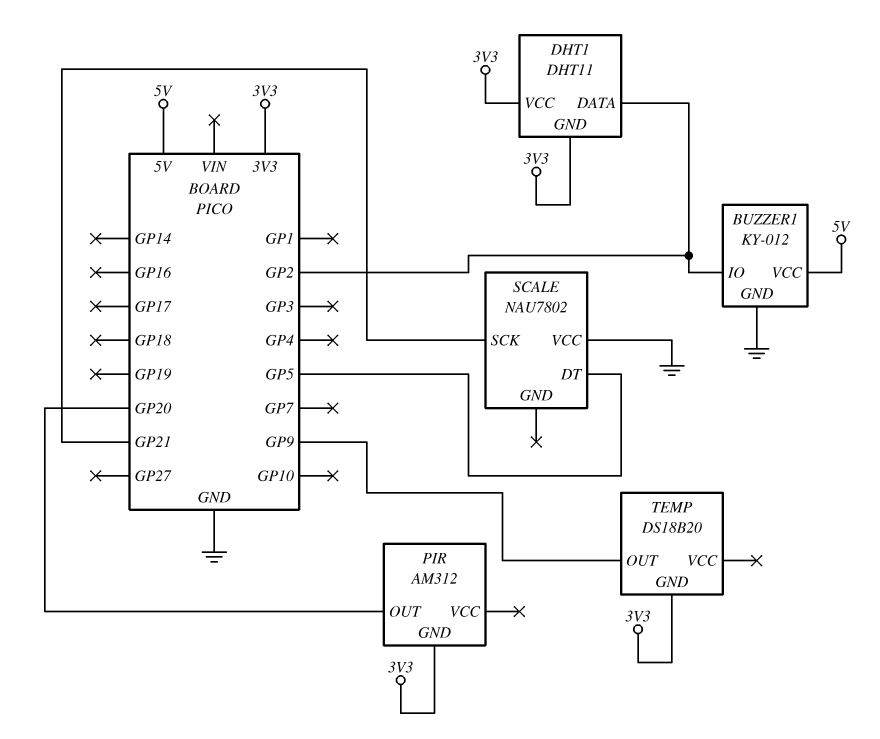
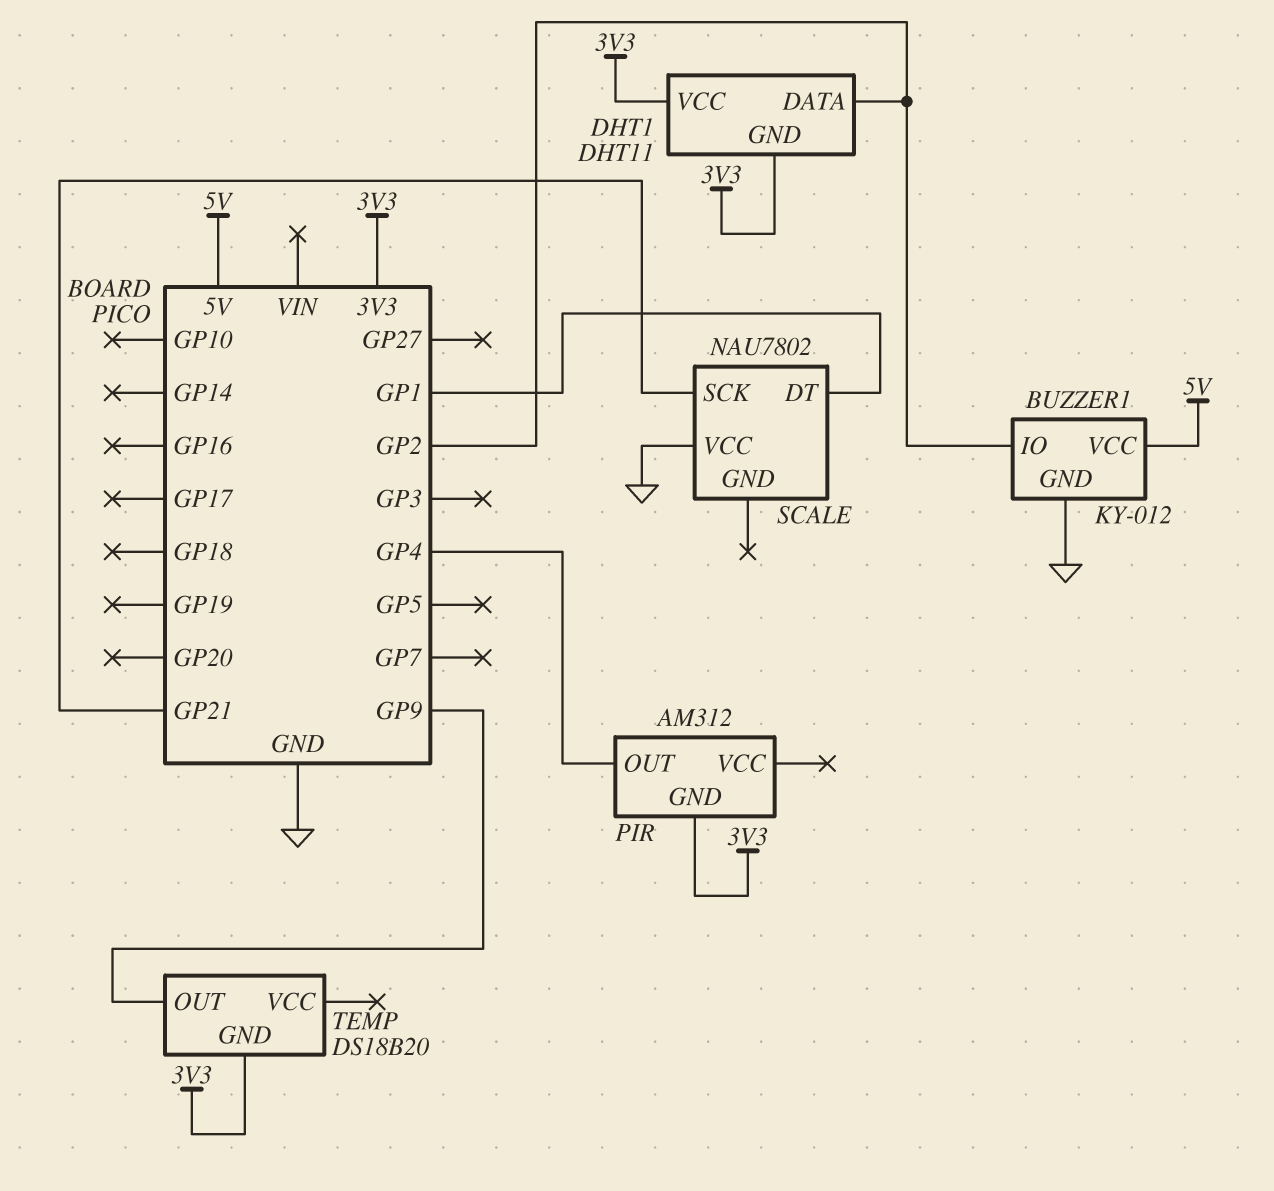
PIR pin OUT: GP20 -> GP4
SCALE pin DT: GP5 -> GP1

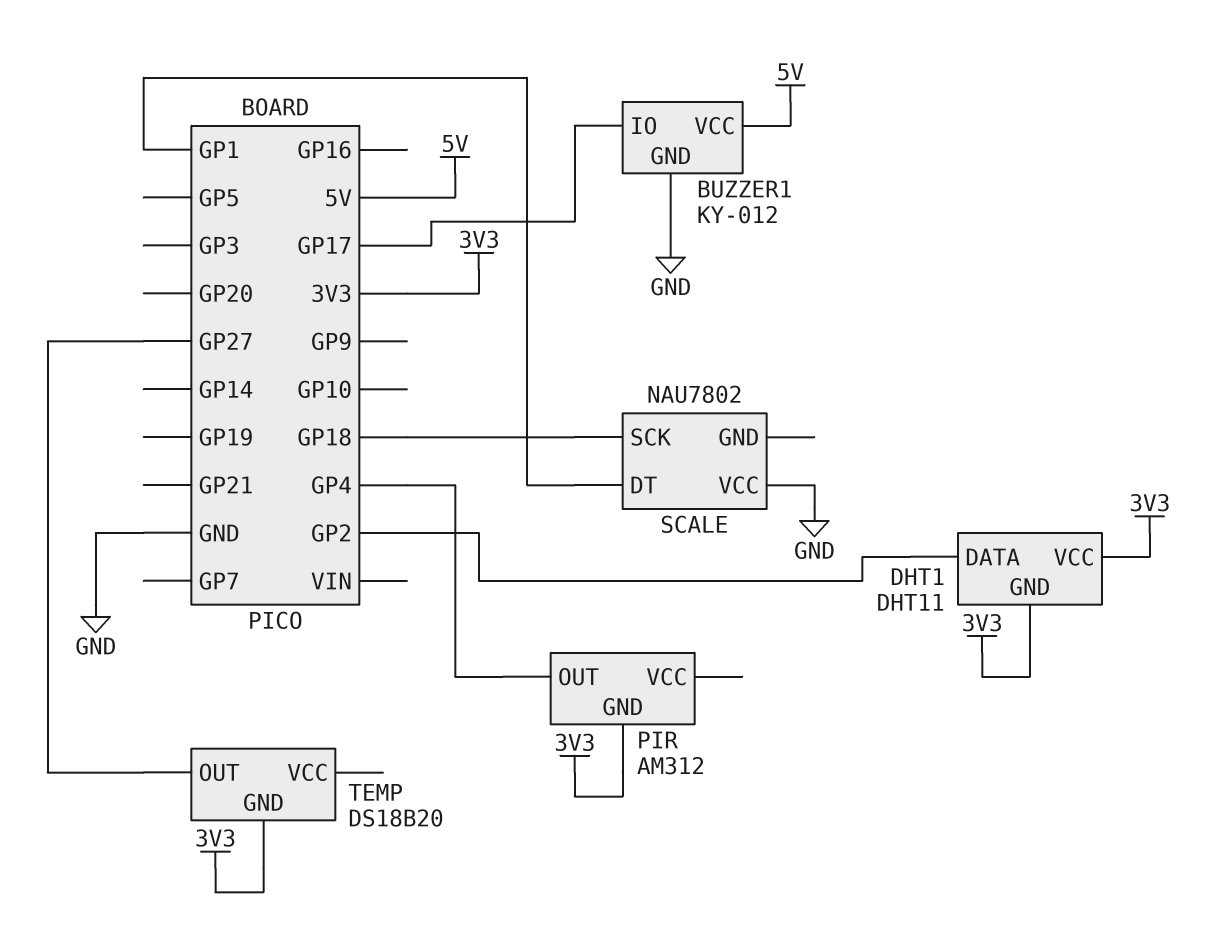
BUZZER1 pin IO: GP2 -> GP17
SCALE pin SCK: GP21 -> GP18
TEMP pin OUT: GP9 -> GP27

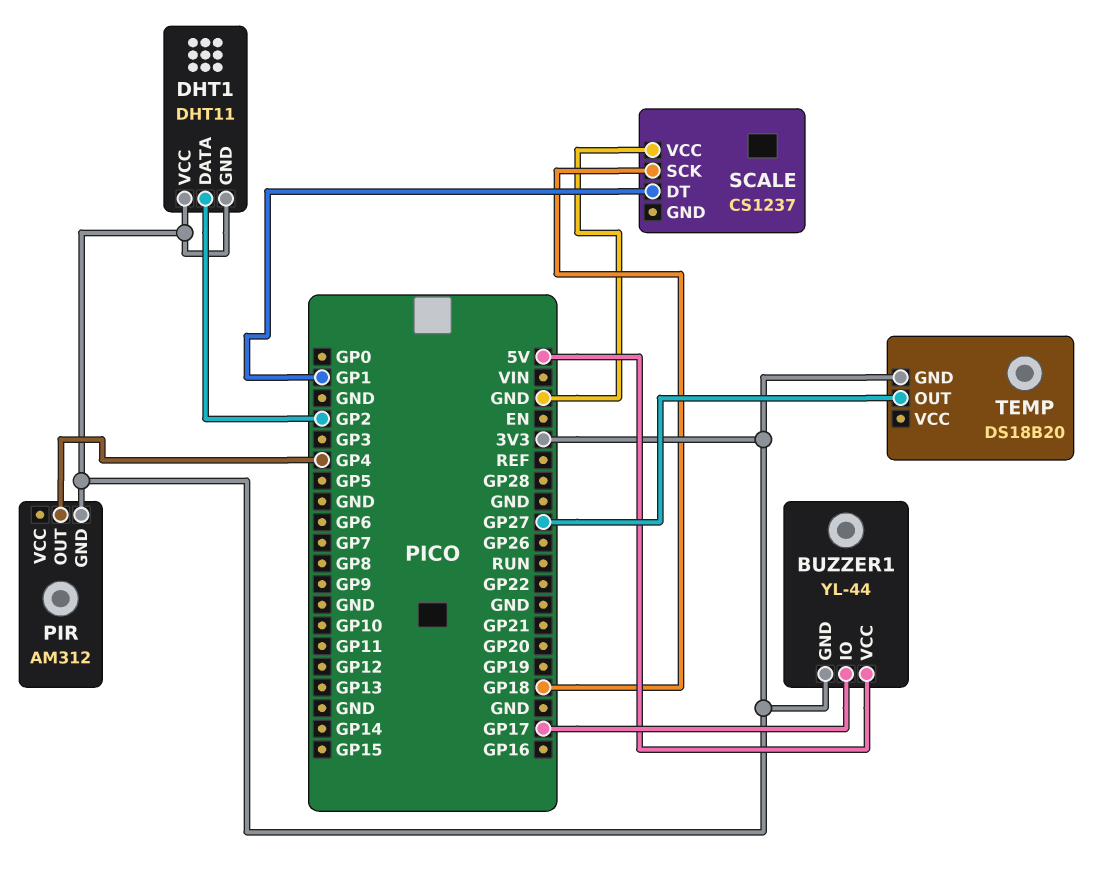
BUZZER1: KY-012 -> YL-44
BUZZER1 pin GND: GND -> 3V3
SCALE: NAU7802 -> CS1237

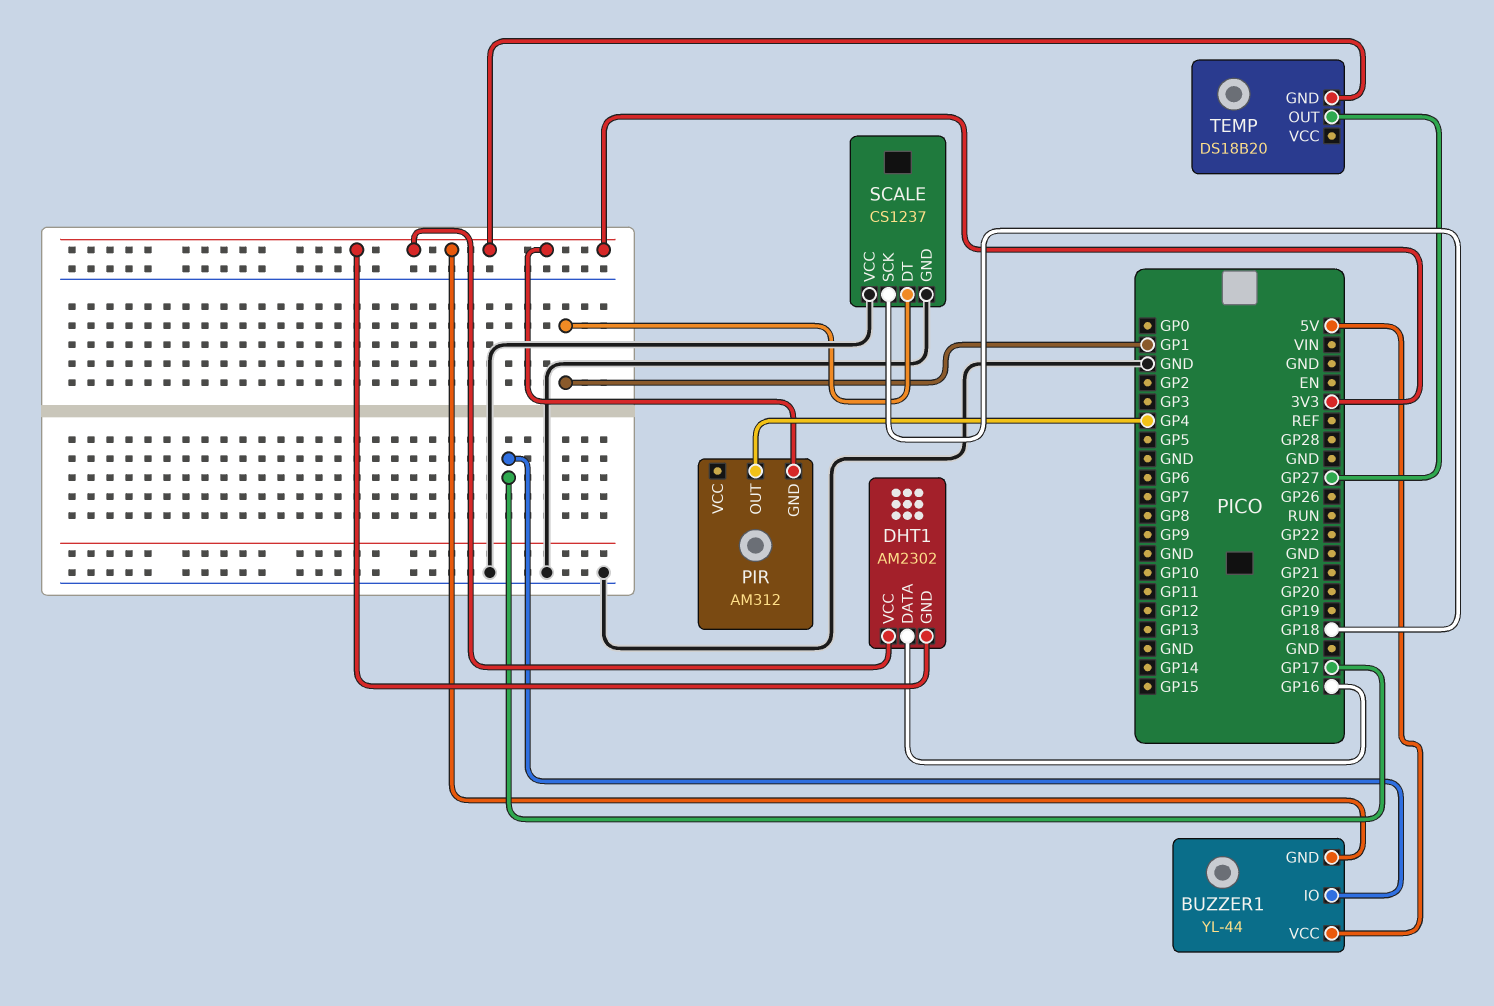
DHT1: DHT11 -> AM2302
DHT1 pin DATA: GP2 -> GP16
SCALE pin GND: none -> GND

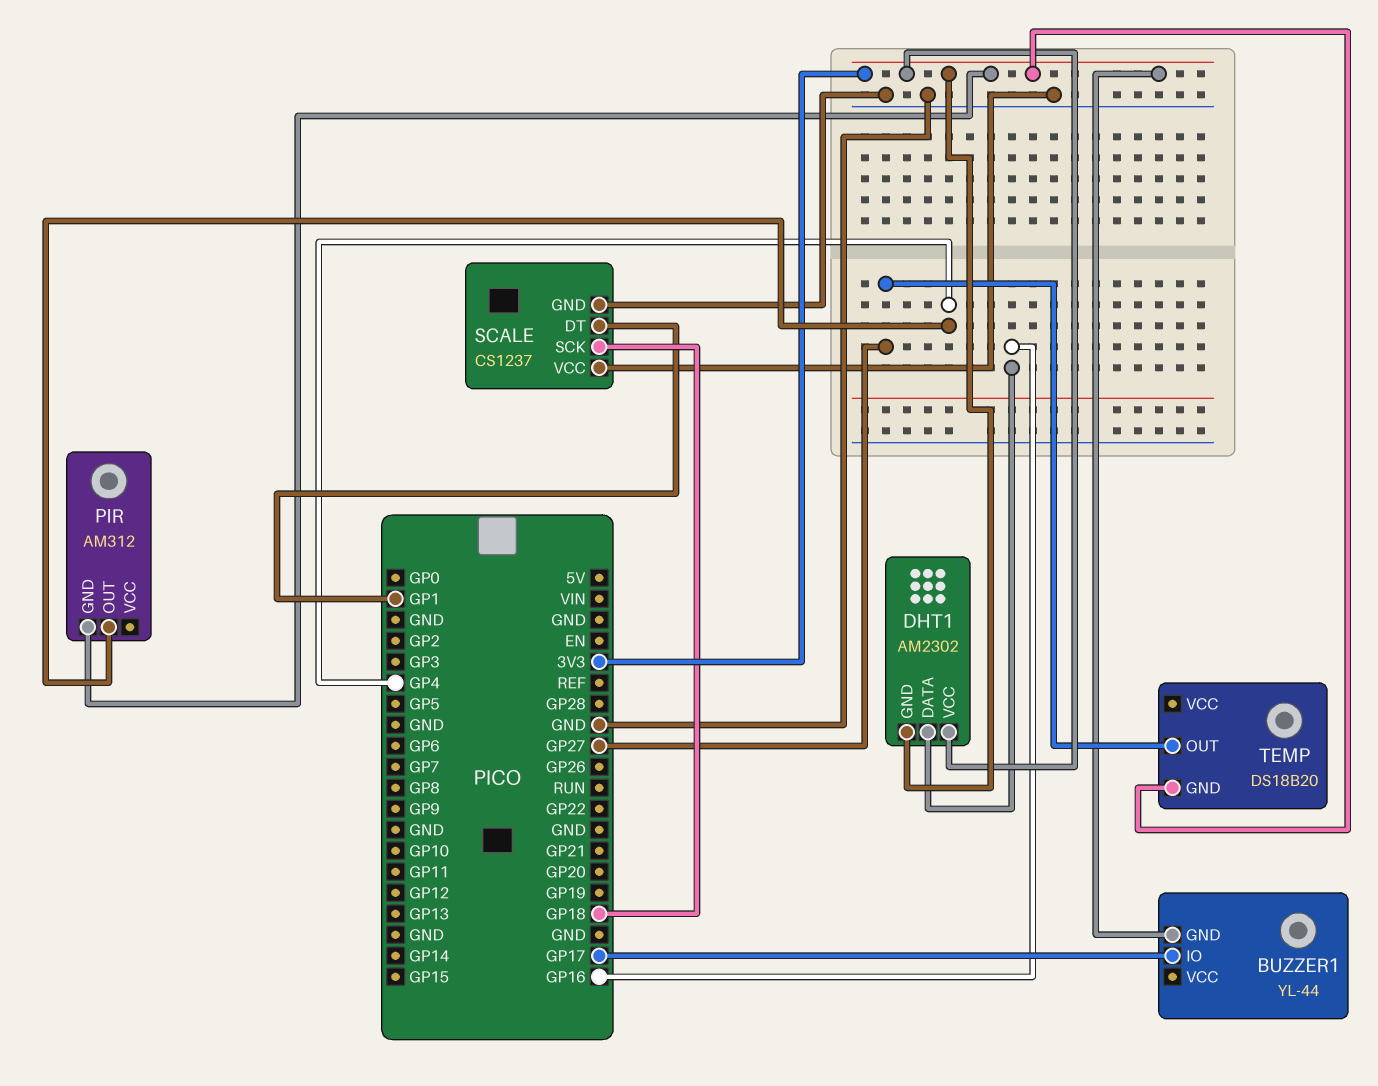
BUZZER1 pin VCC: 5V -> none

